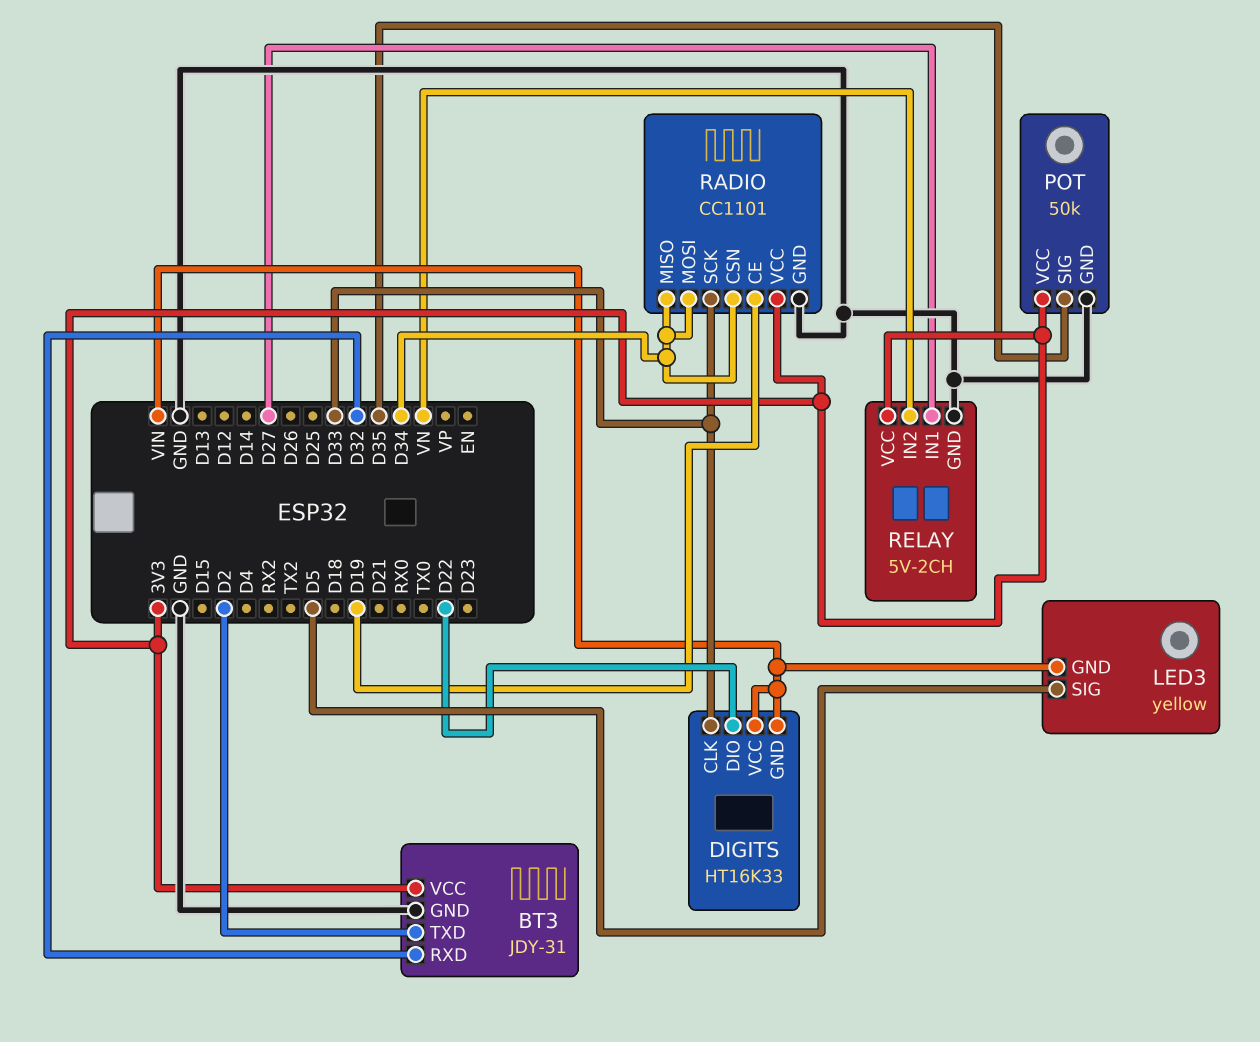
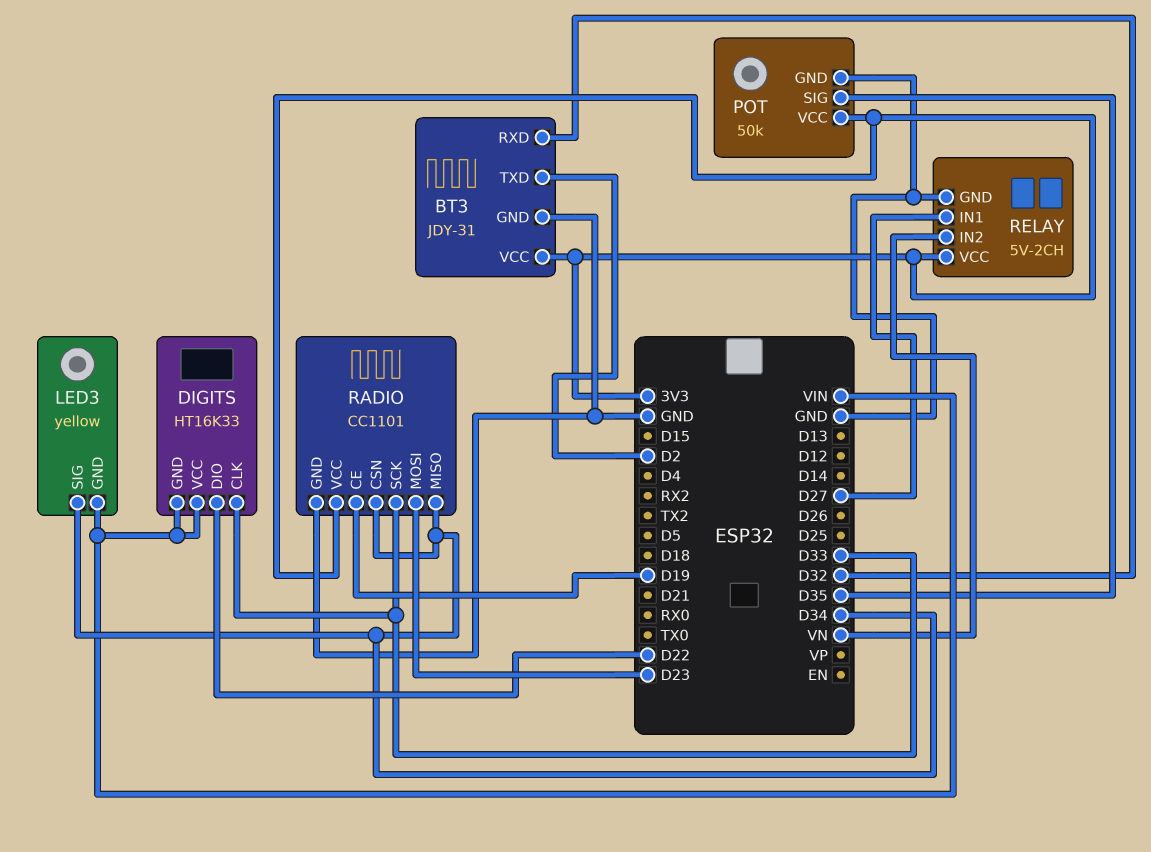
LED3 pin SIG: D5 -> D34
RADIO pin MOSI: D34 -> D23

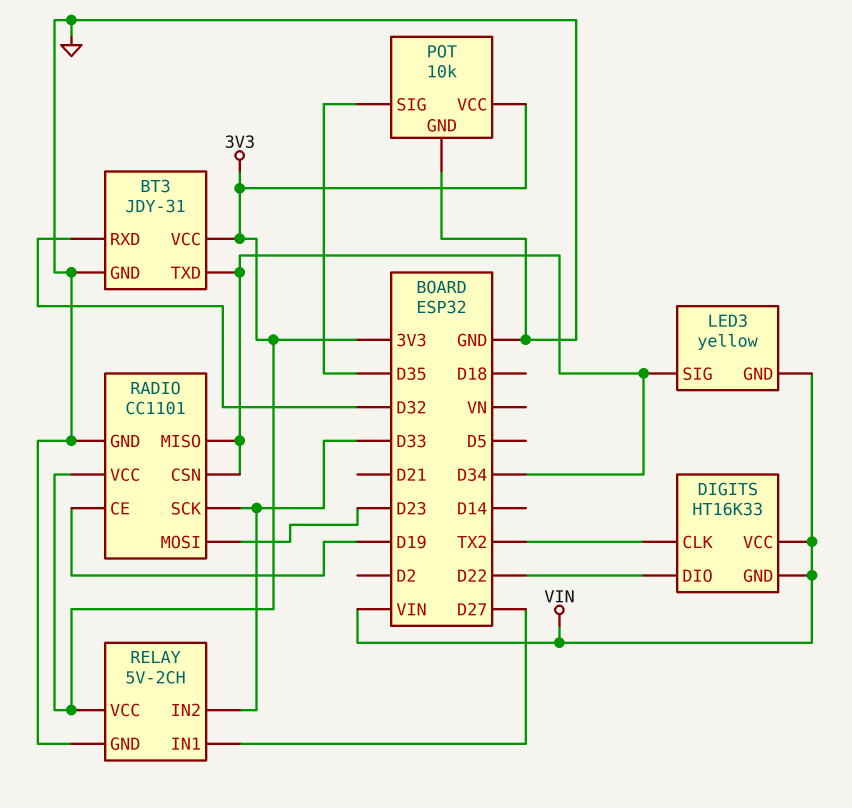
BT3 pin TXD: D2 -> D34
DIGITS pin CLK: D33 -> TX2
POT: 50k -> 10k
RELAY pin IN2: VN -> D33

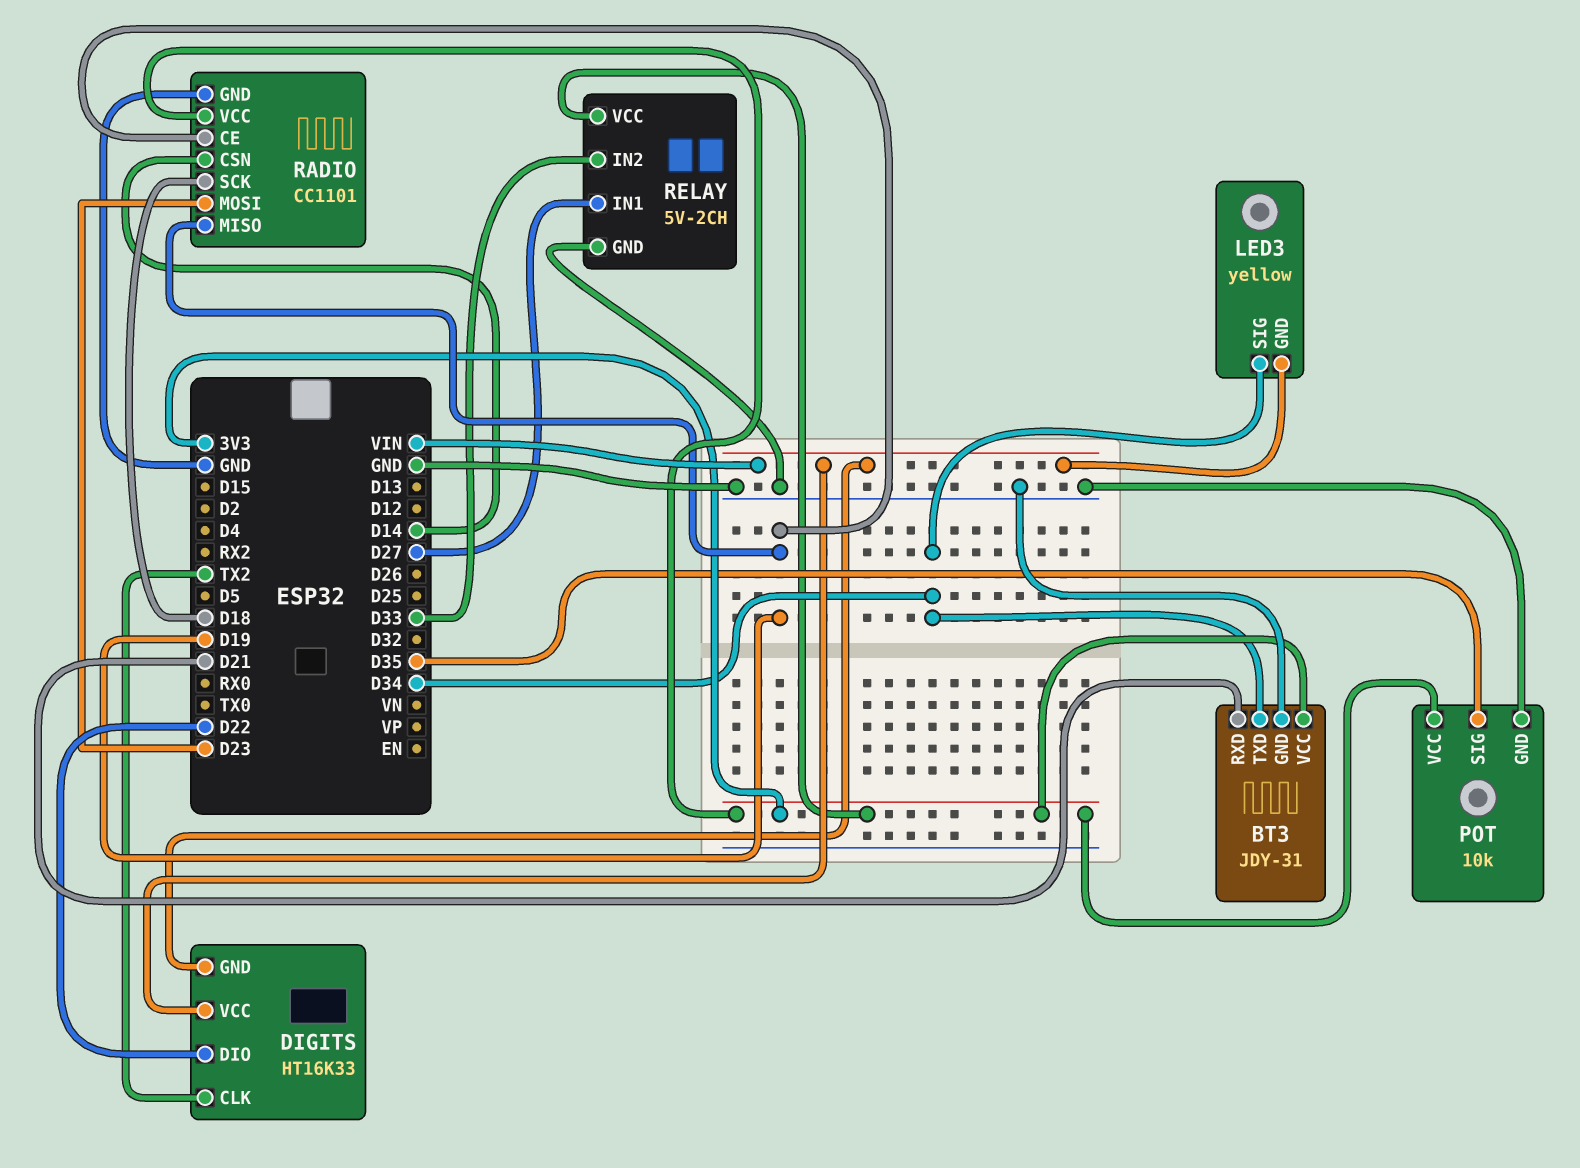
BT3 pin RXD: D32 -> D21
RADIO pin CSN: D34 -> D14
RADIO pin MISO: D34 -> D19
RADIO pin SCK: D33 -> D18

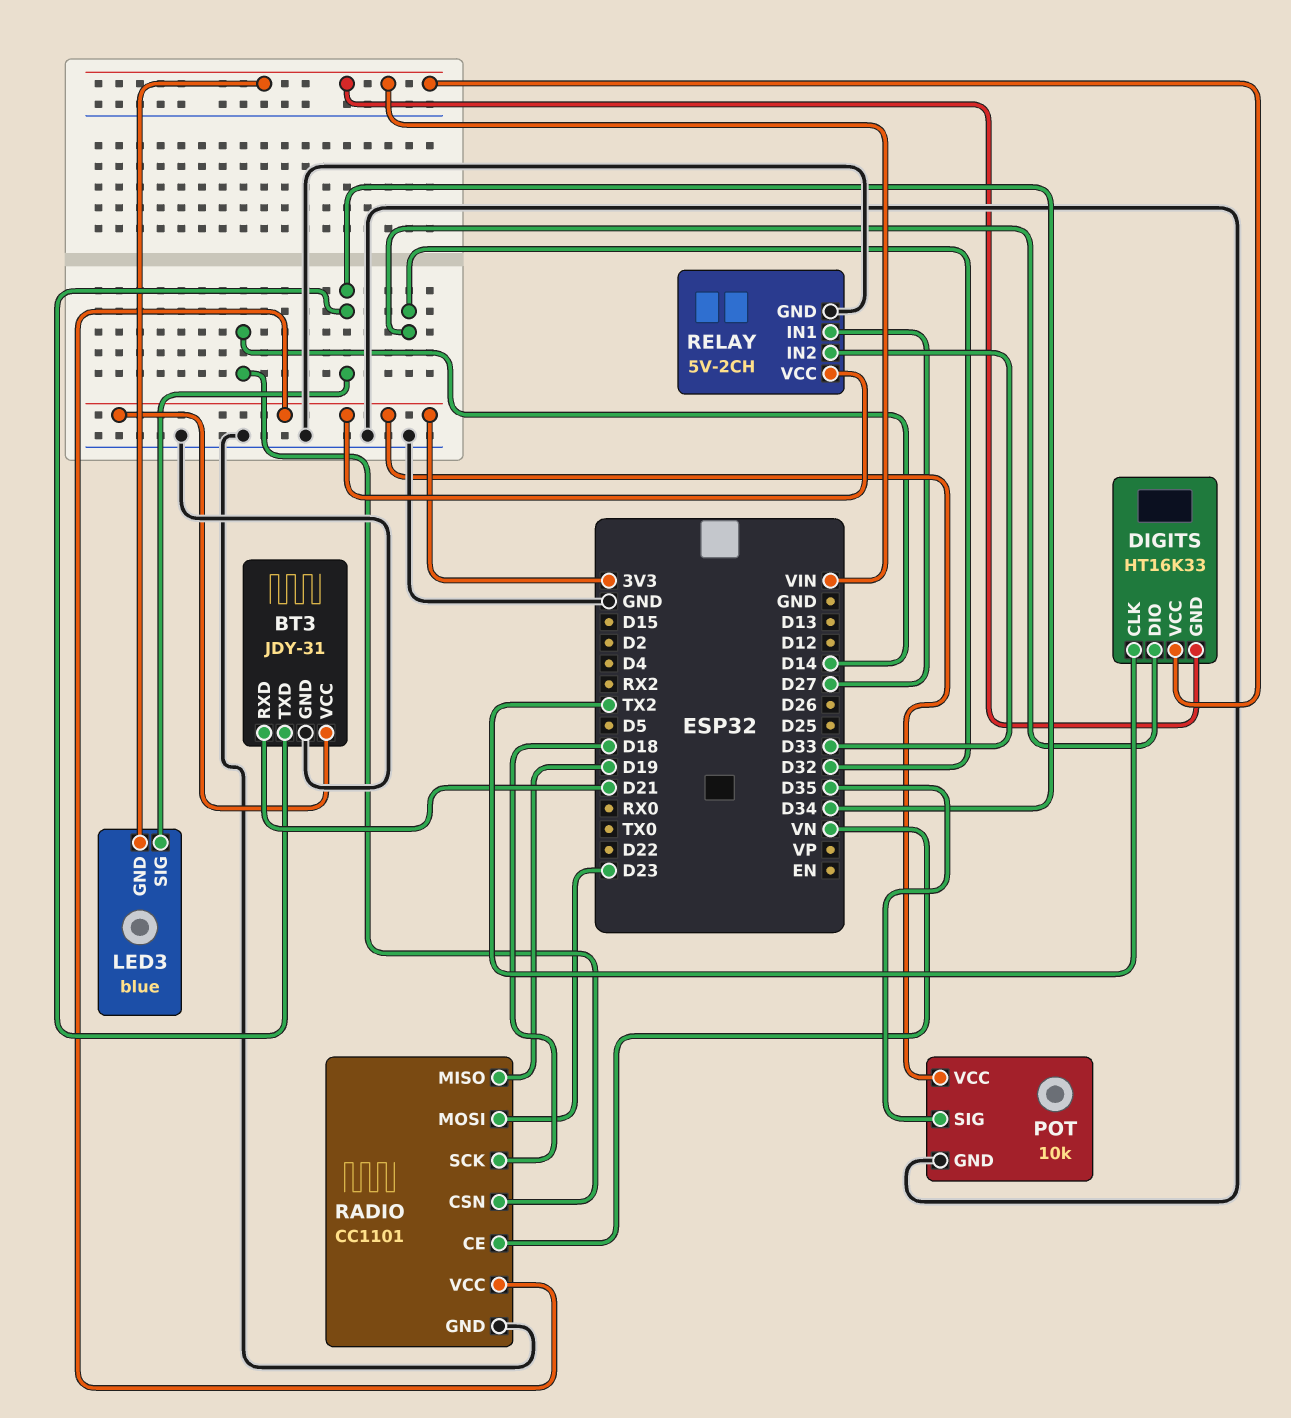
DIGITS pin DIO: D22 -> D32
LED3: yellow -> blue
RADIO pin CE: D19 -> VN

